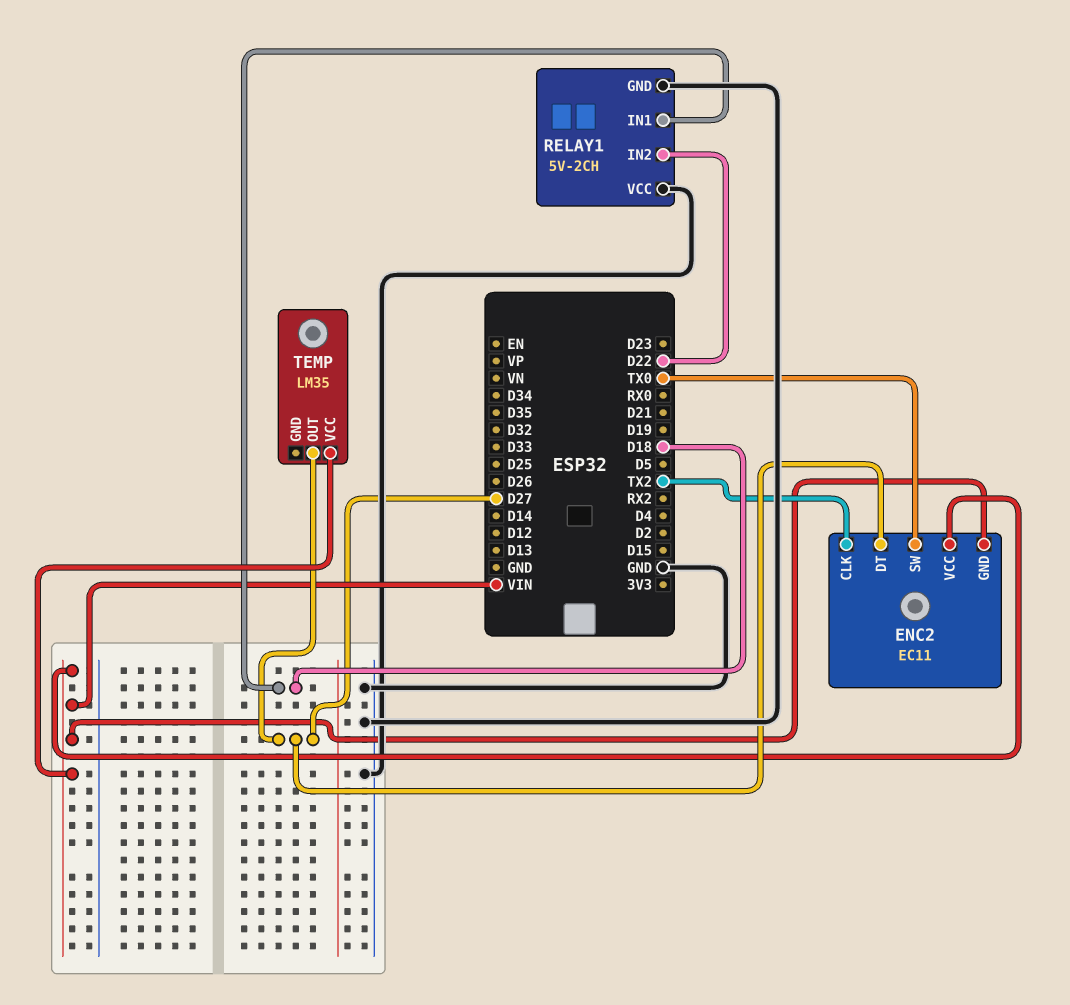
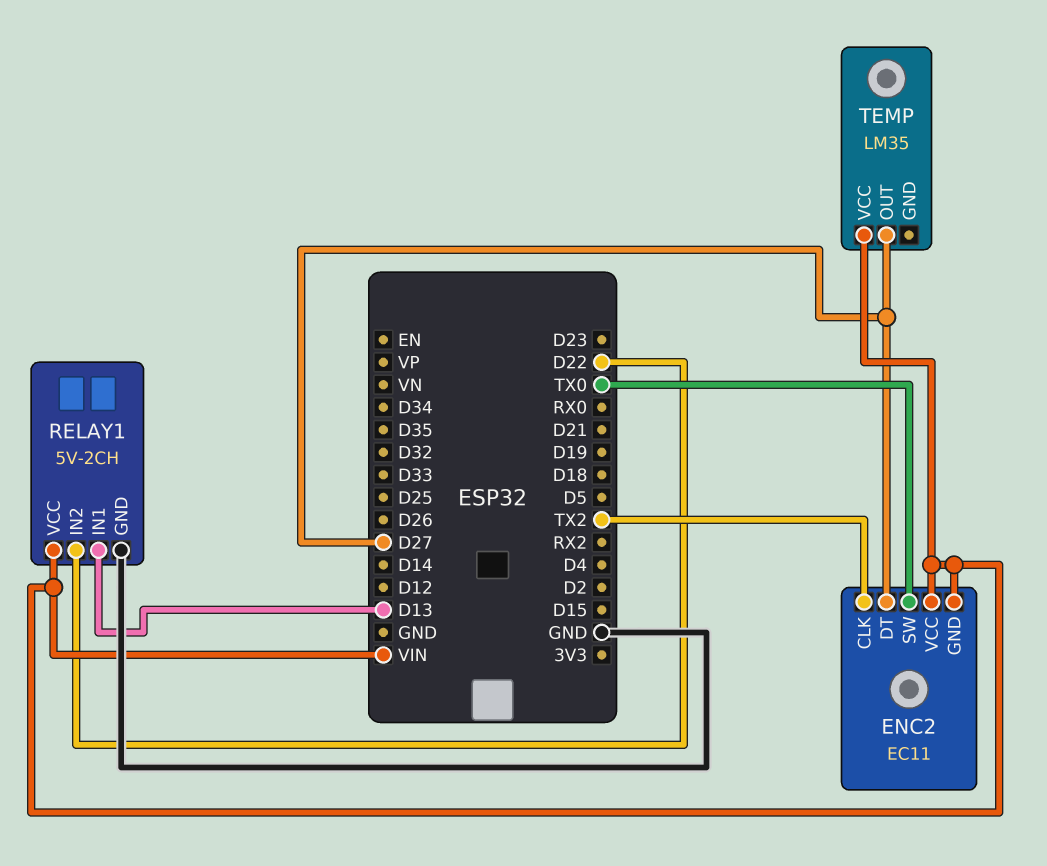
RELAY1 pin IN1: D18 -> D13
RELAY1 pin VCC: GND -> VIN

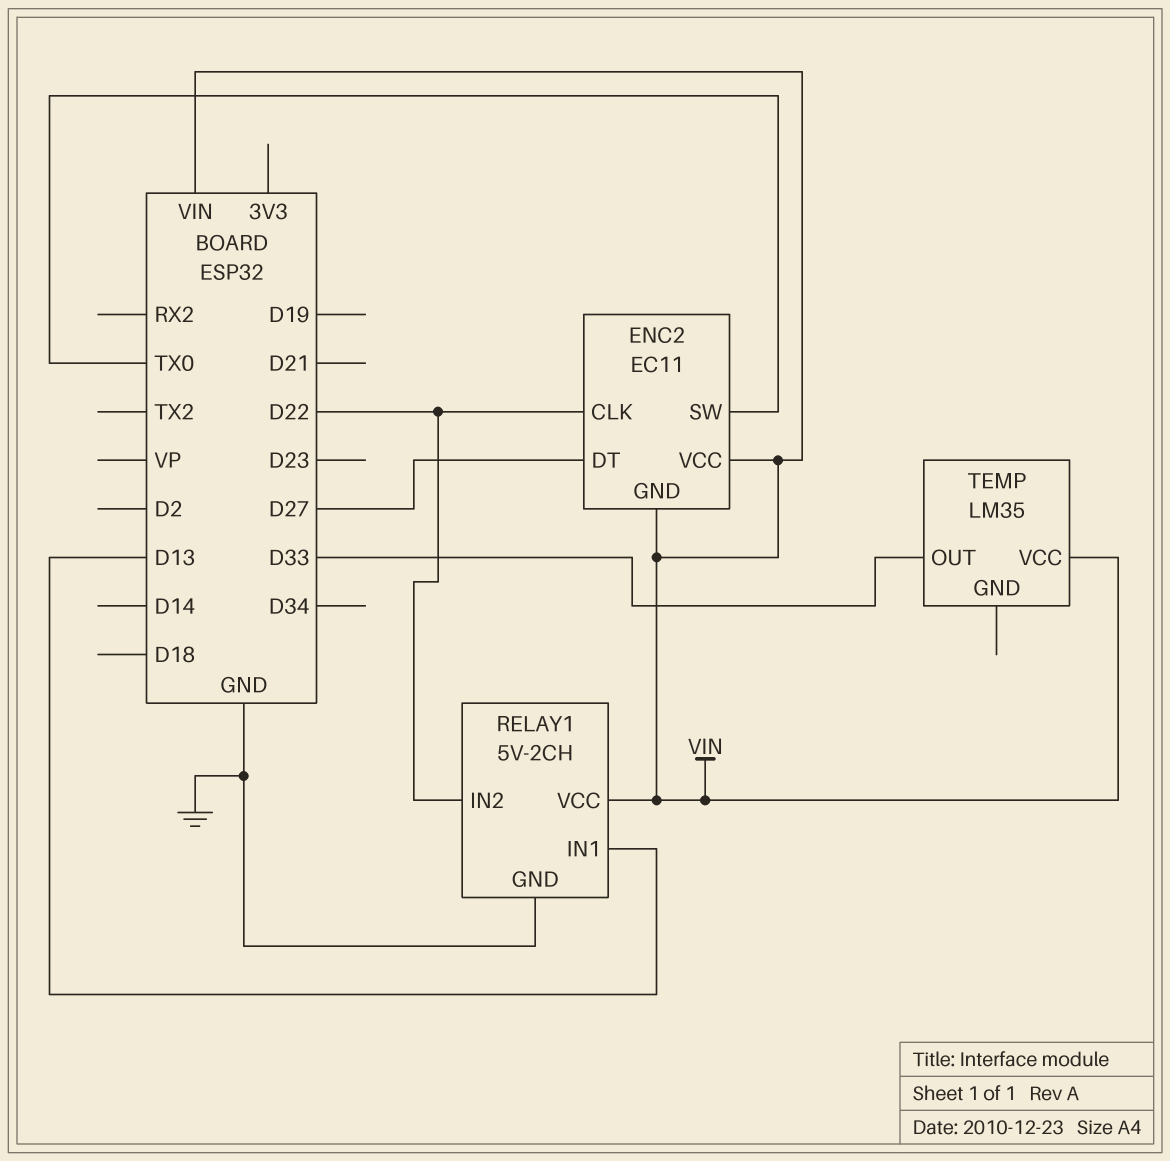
ENC2 pin CLK: TX2 -> D22
TEMP pin OUT: D27 -> D33

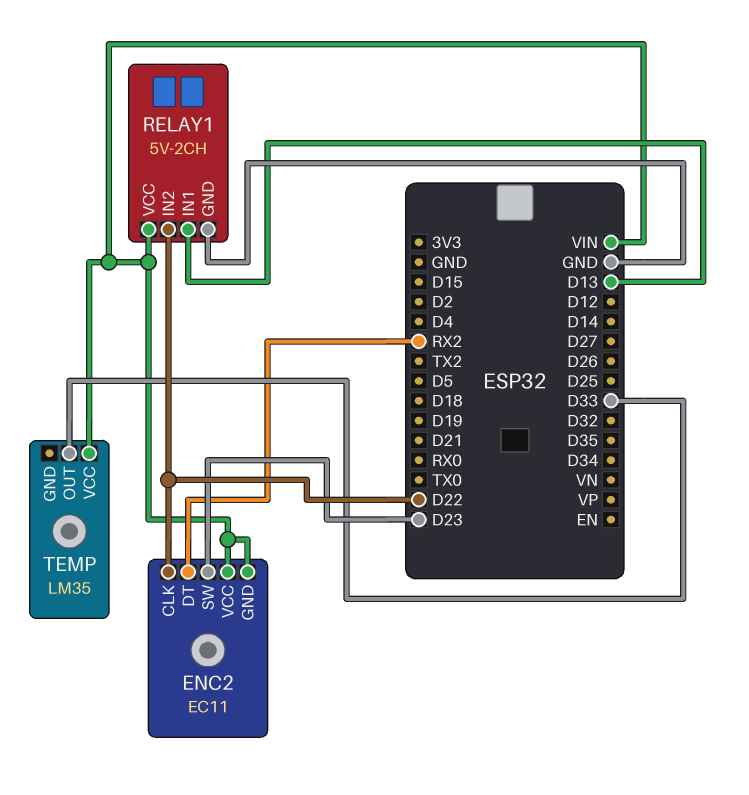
ENC2 pin DT: D27 -> RX2
ENC2 pin SW: TX0 -> D23

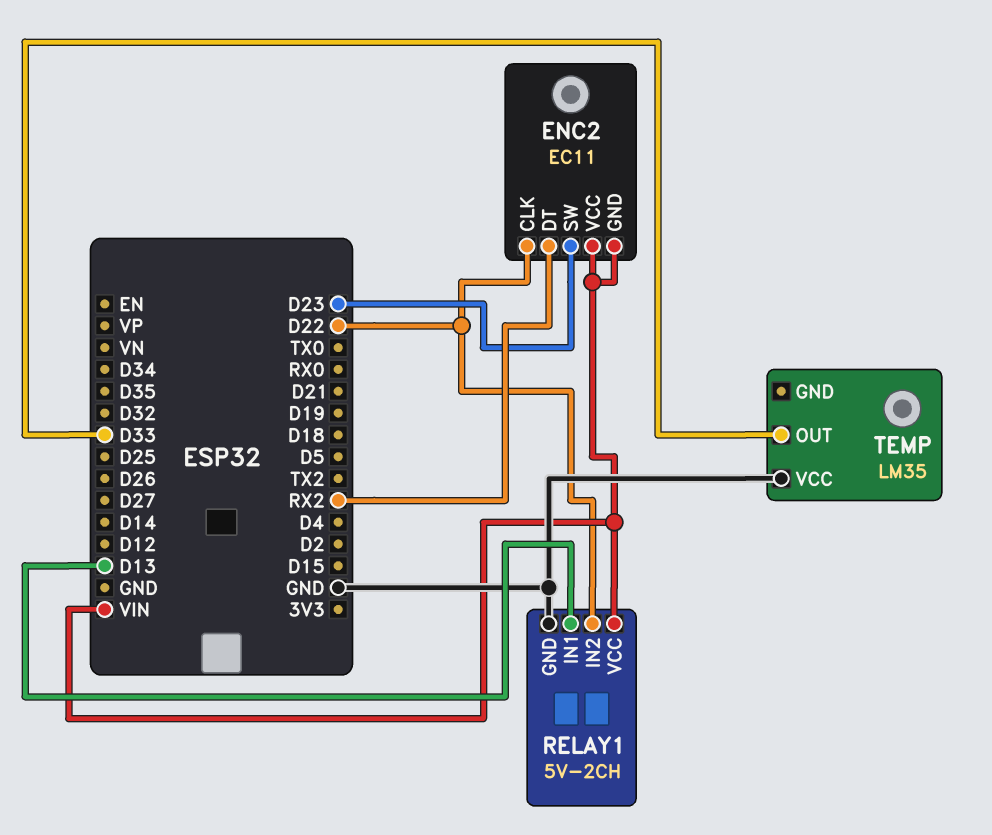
TEMP pin VCC: VIN -> GND

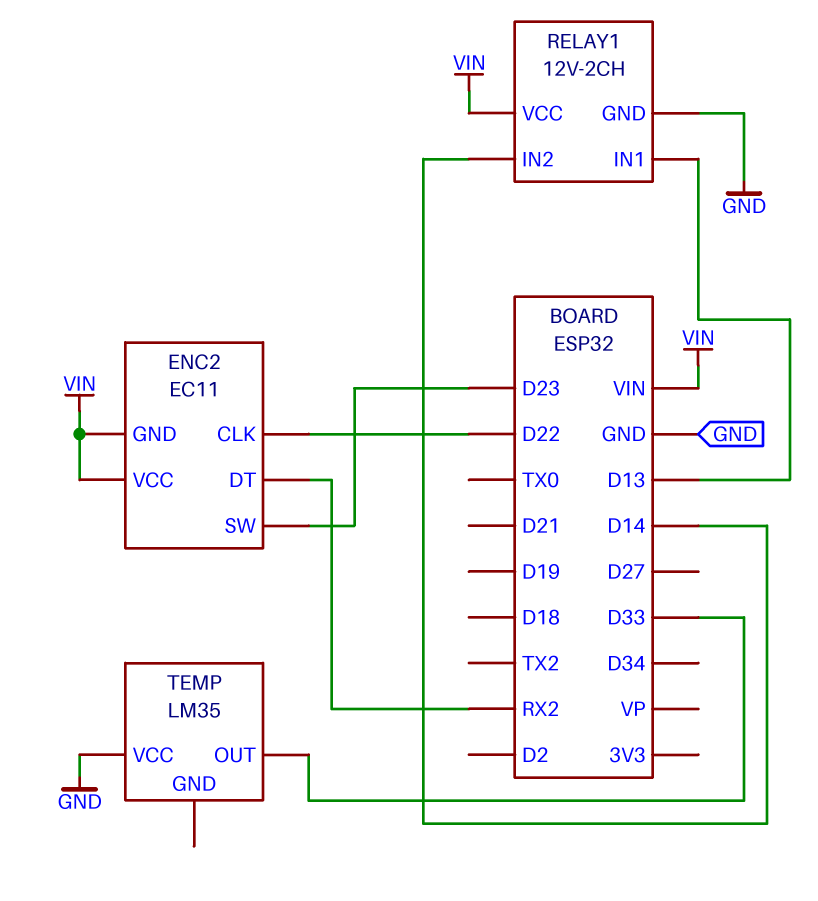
RELAY1: 5V-2CH -> 12V-2CH
RELAY1 pin IN2: D22 -> D14

